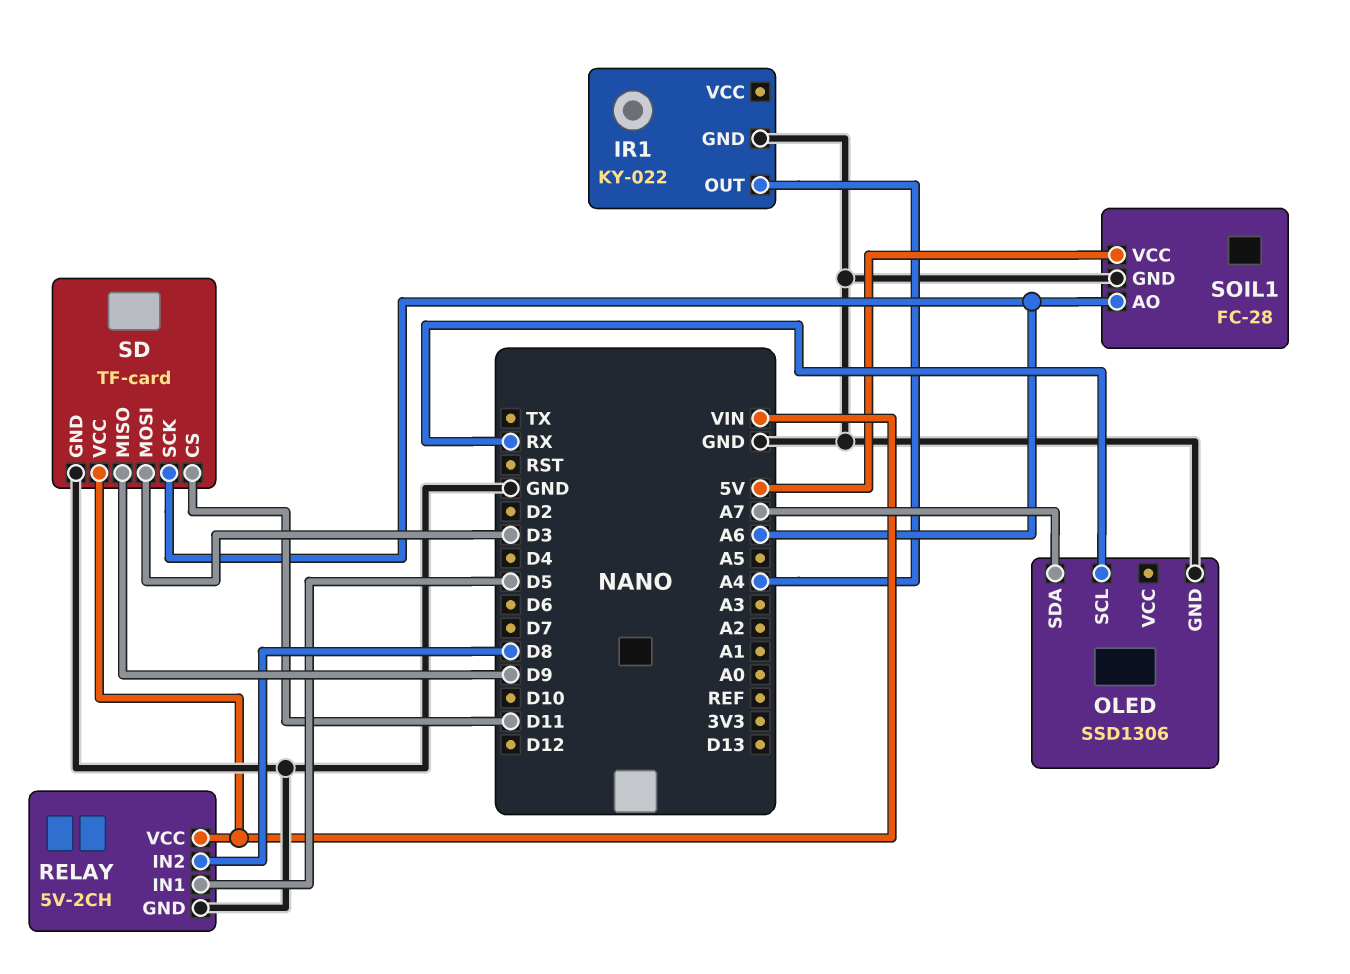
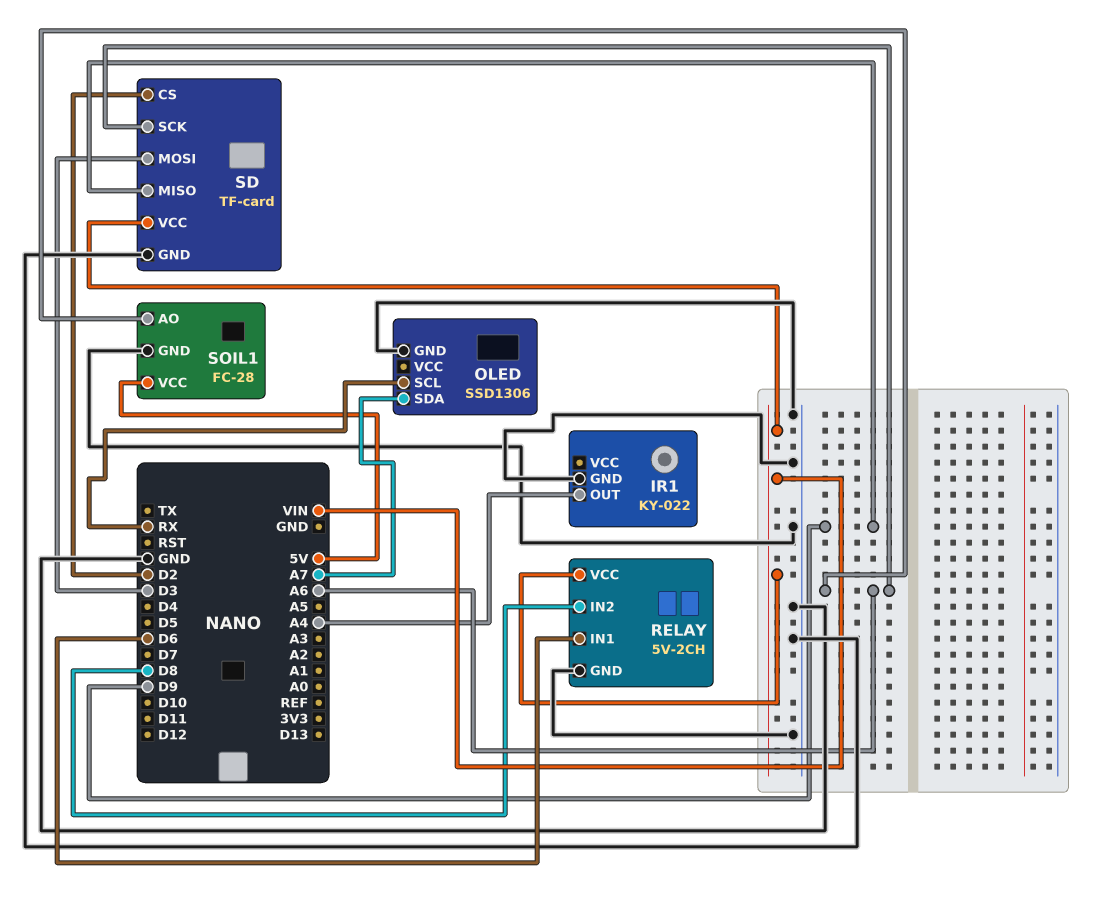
RELAY pin IN1: D5 -> D6
SD pin CS: D11 -> D2

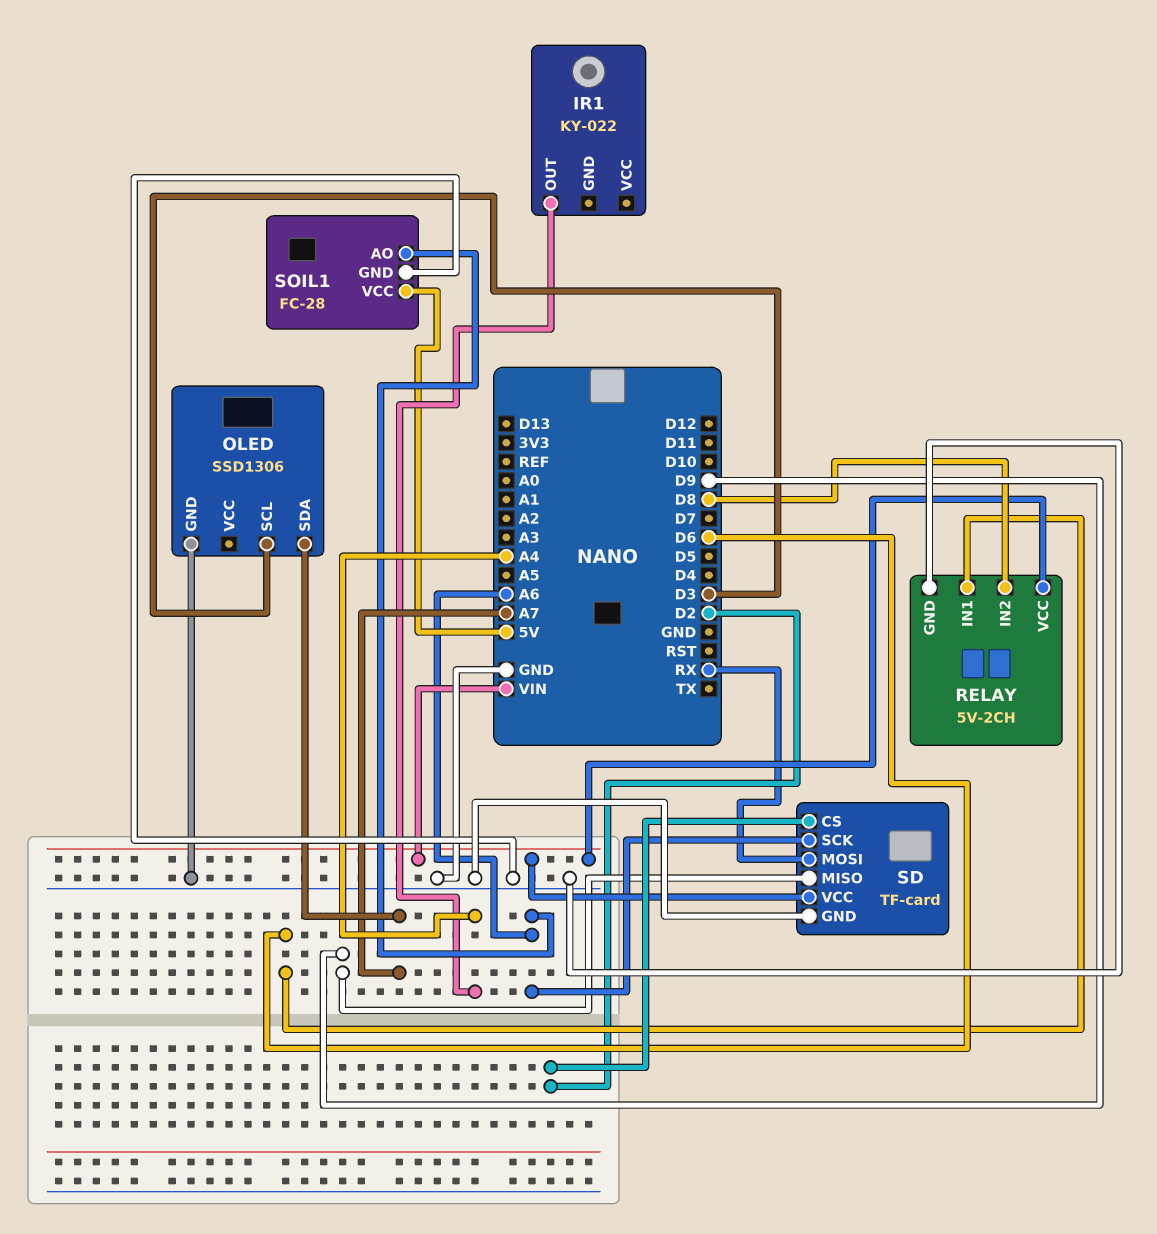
IR1 pin GND: GND -> none
OLED pin SCL: RX -> D3
SD pin MOSI: D3 -> RX

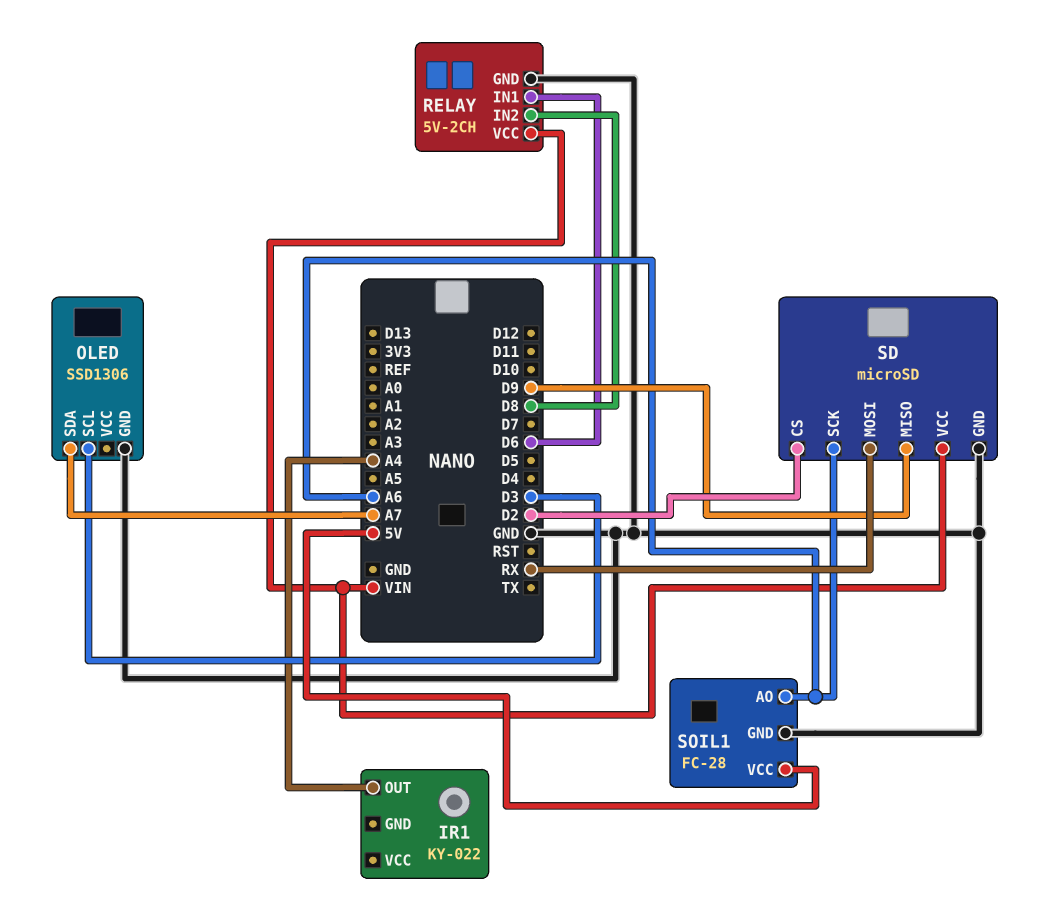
SD: TF-card -> microSD

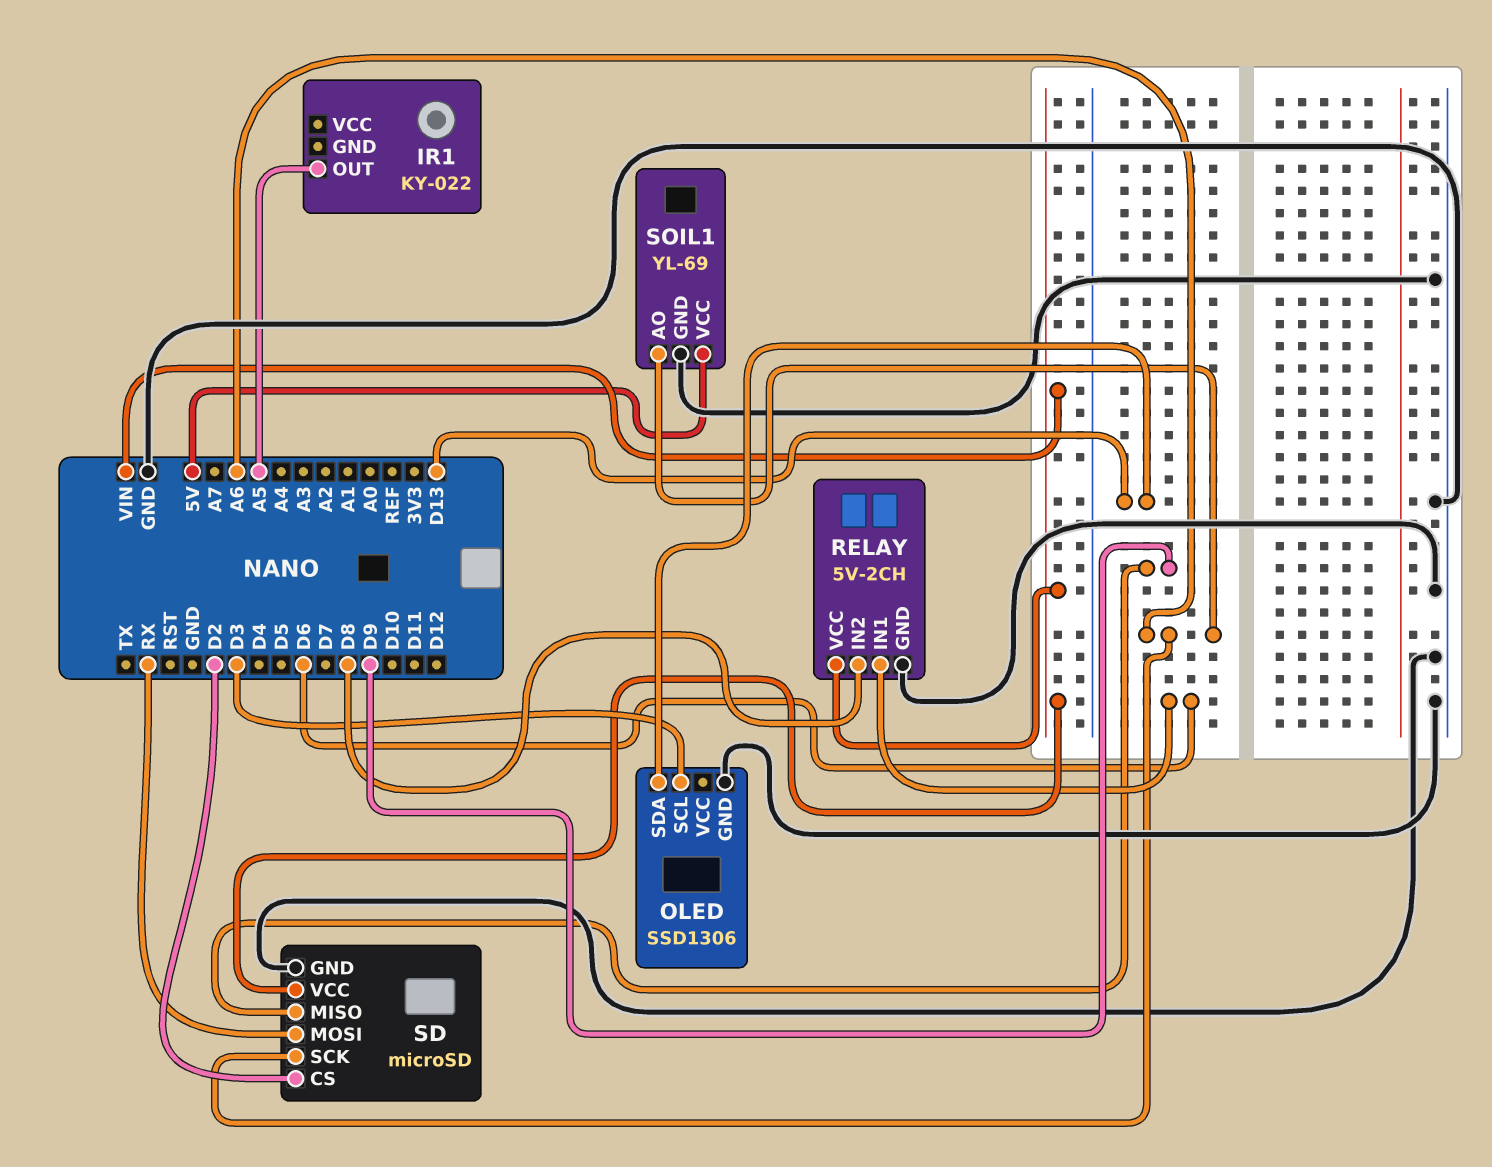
IR1 pin OUT: A4 -> A5
OLED pin SDA: A7 -> D13
SOIL1: FC-28 -> YL-69

